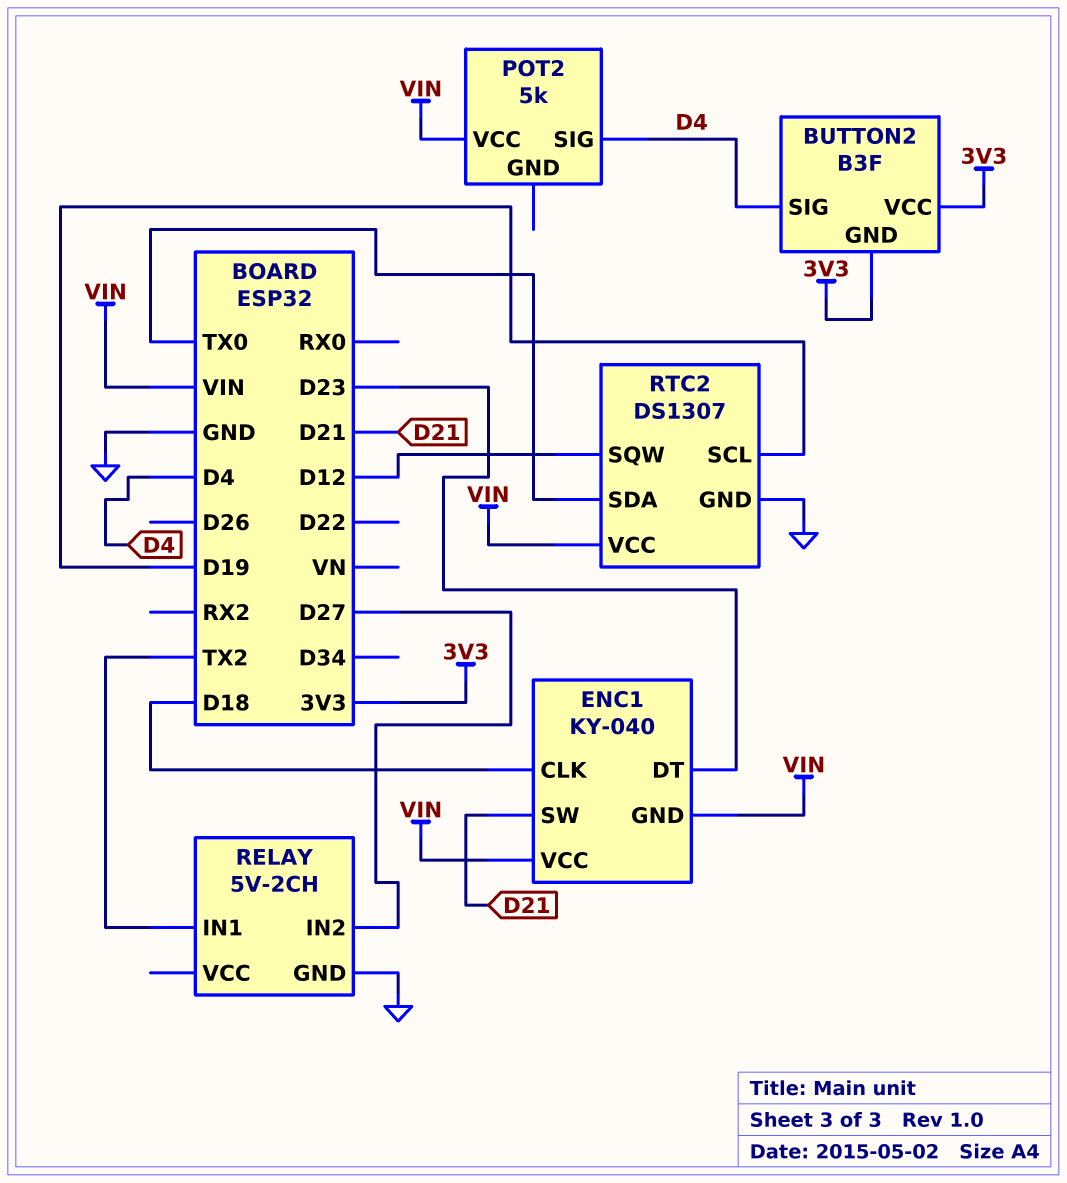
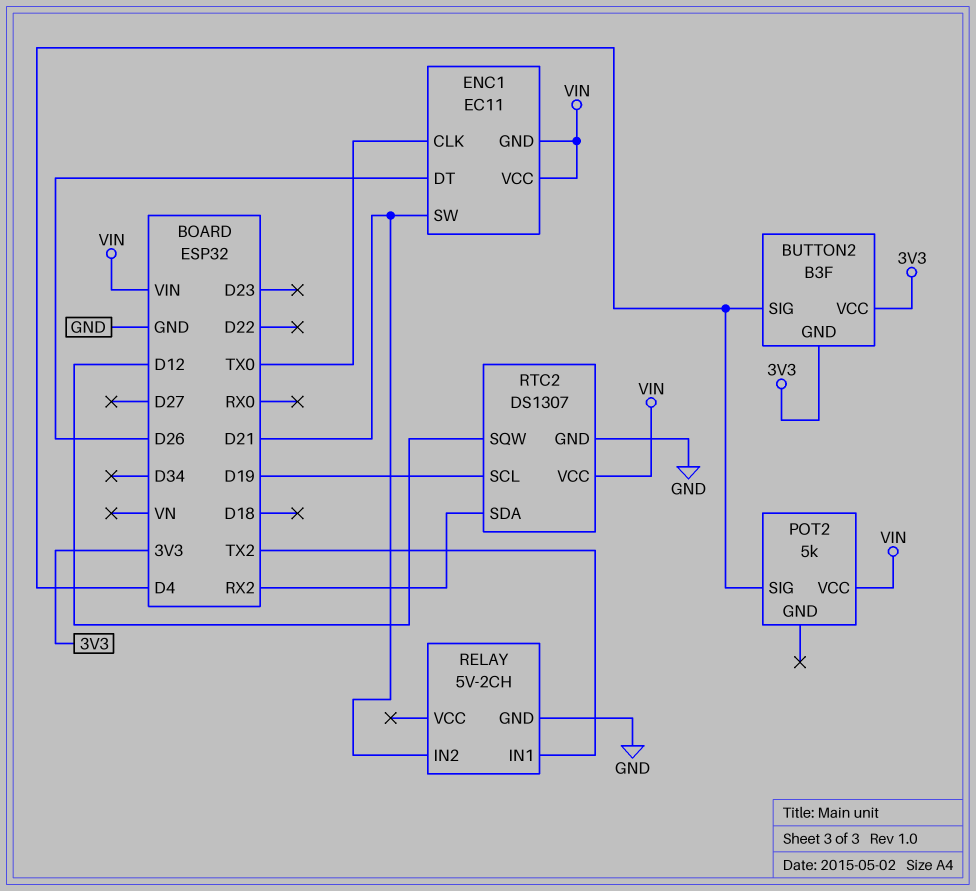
ENC1: KY-040 -> EC11
ENC1 pin CLK: D18 -> TX0
ENC1 pin DT: D23 -> D26
RELAY pin IN2: D27 -> D21
RTC2 pin SDA: TX0 -> RX2

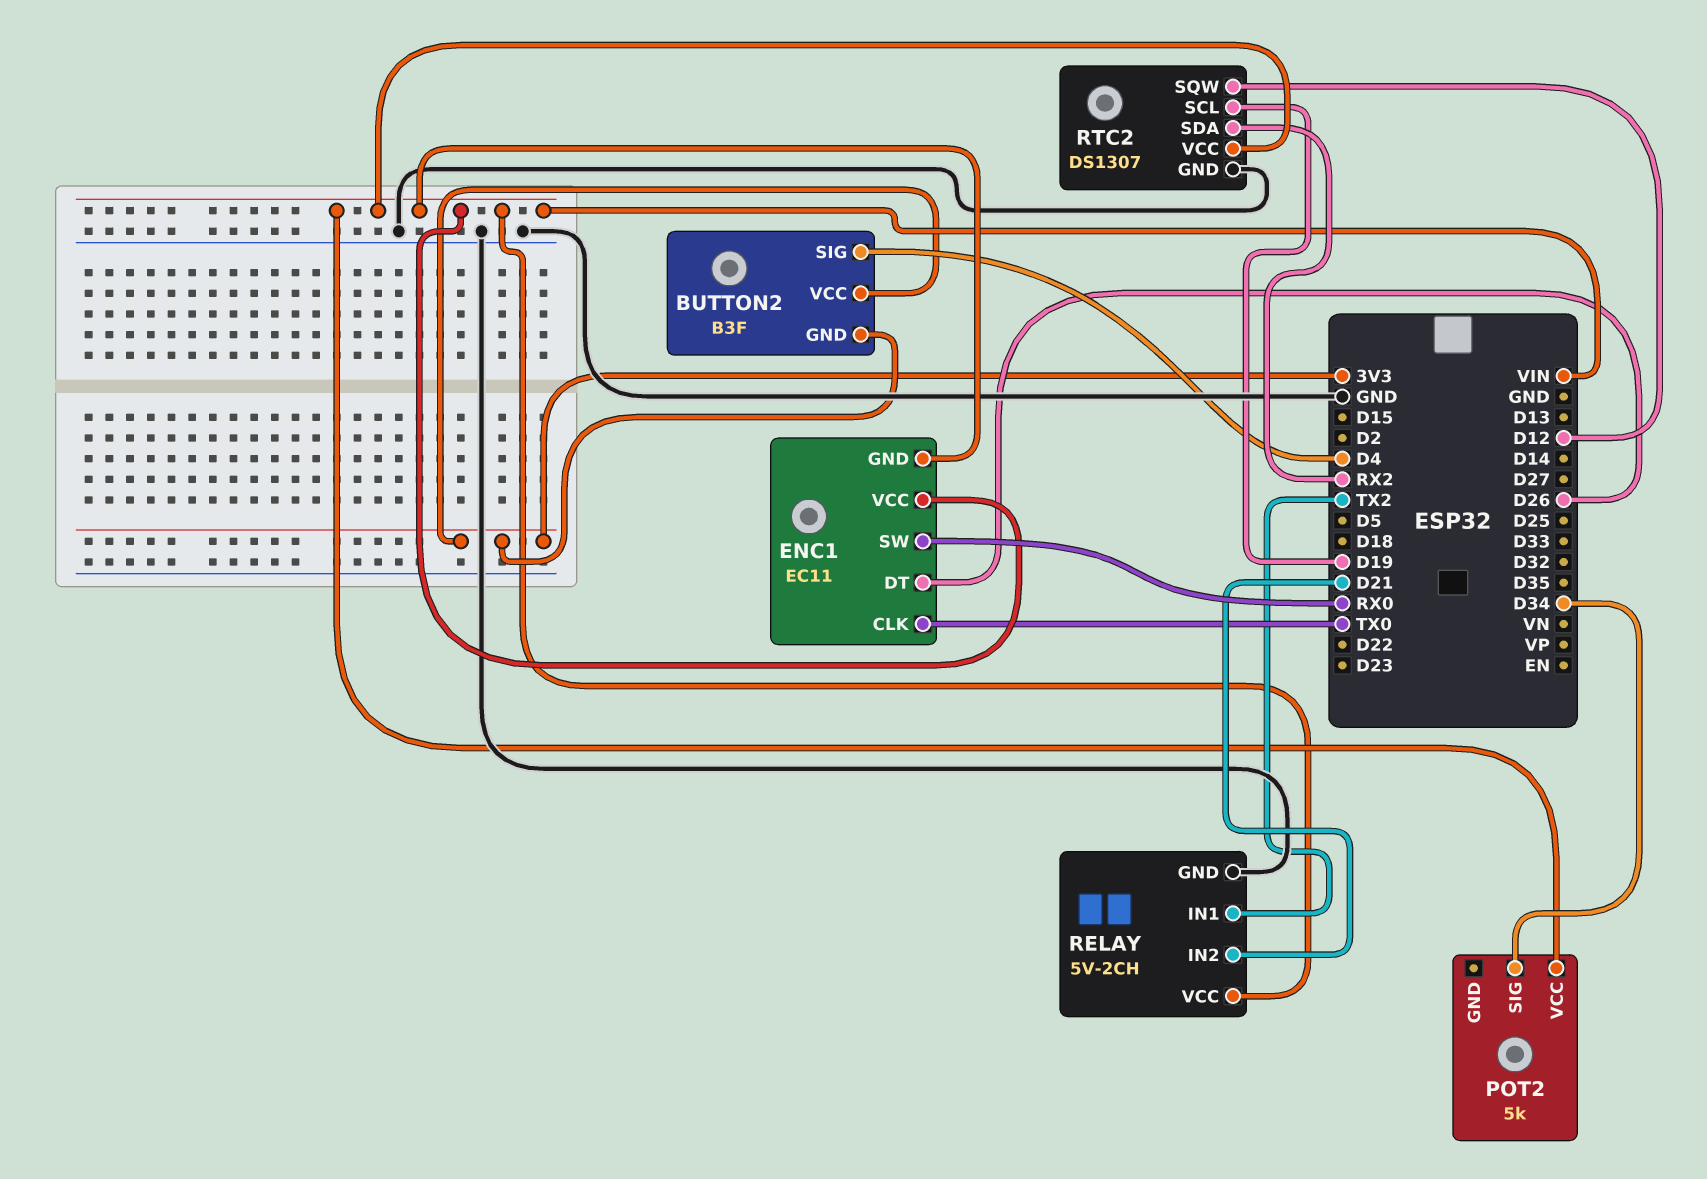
ENC1 pin SW: D21 -> RX0
POT2 pin SIG: D4 -> D34
RELAY pin VCC: none -> VIN

